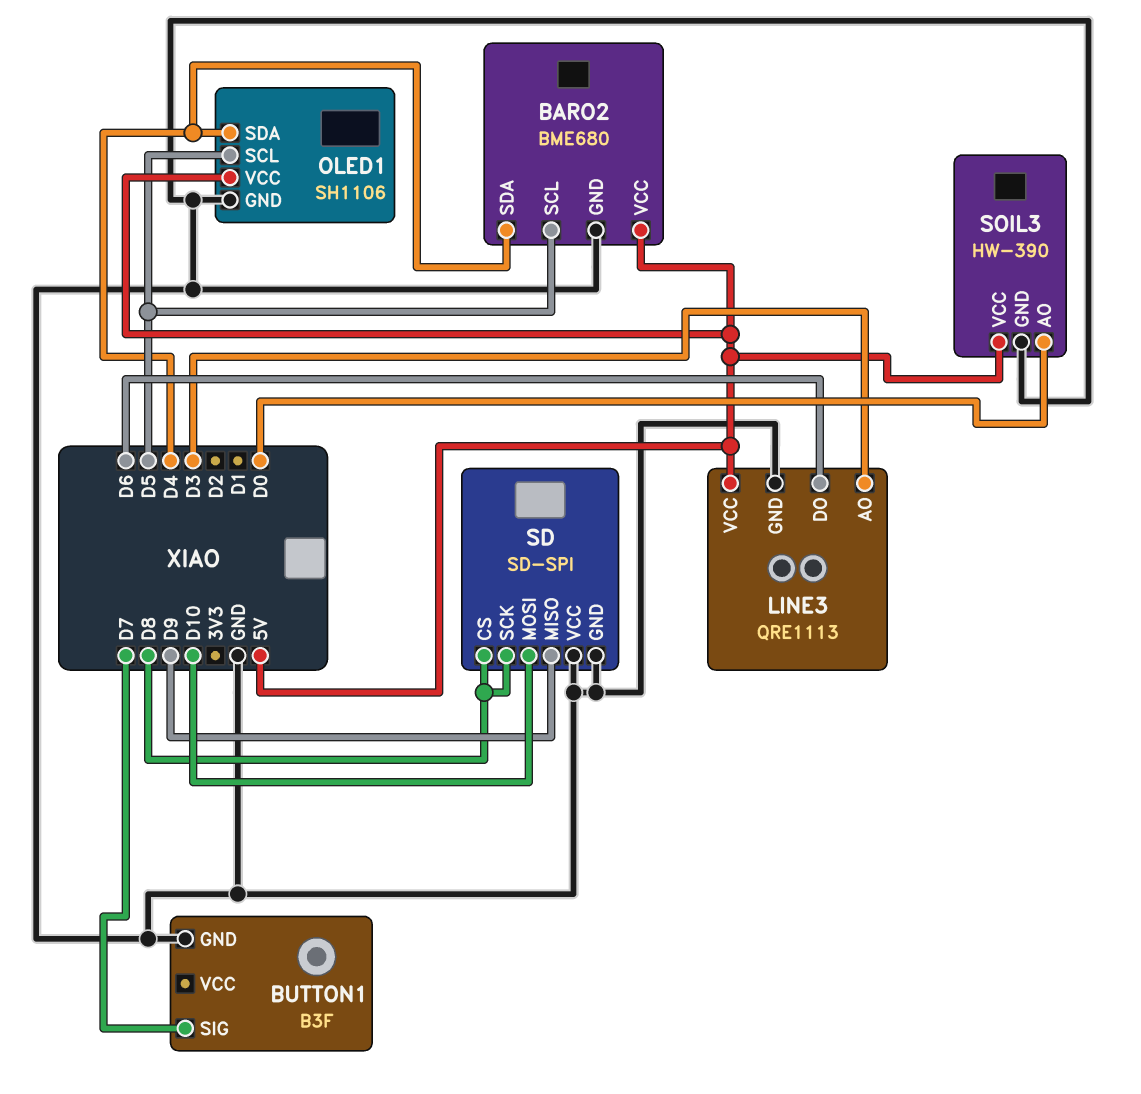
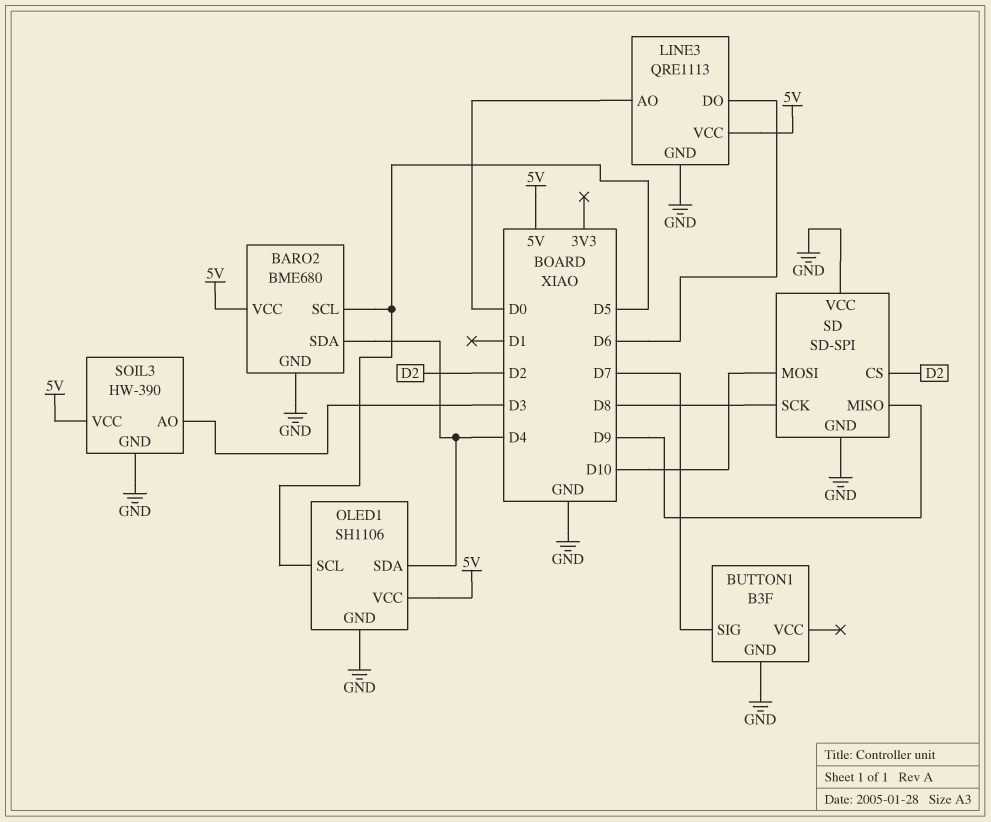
LINE3 pin AO: D3 -> D0
SD pin CS: D8 -> D2
SOIL3 pin AO: D0 -> D3

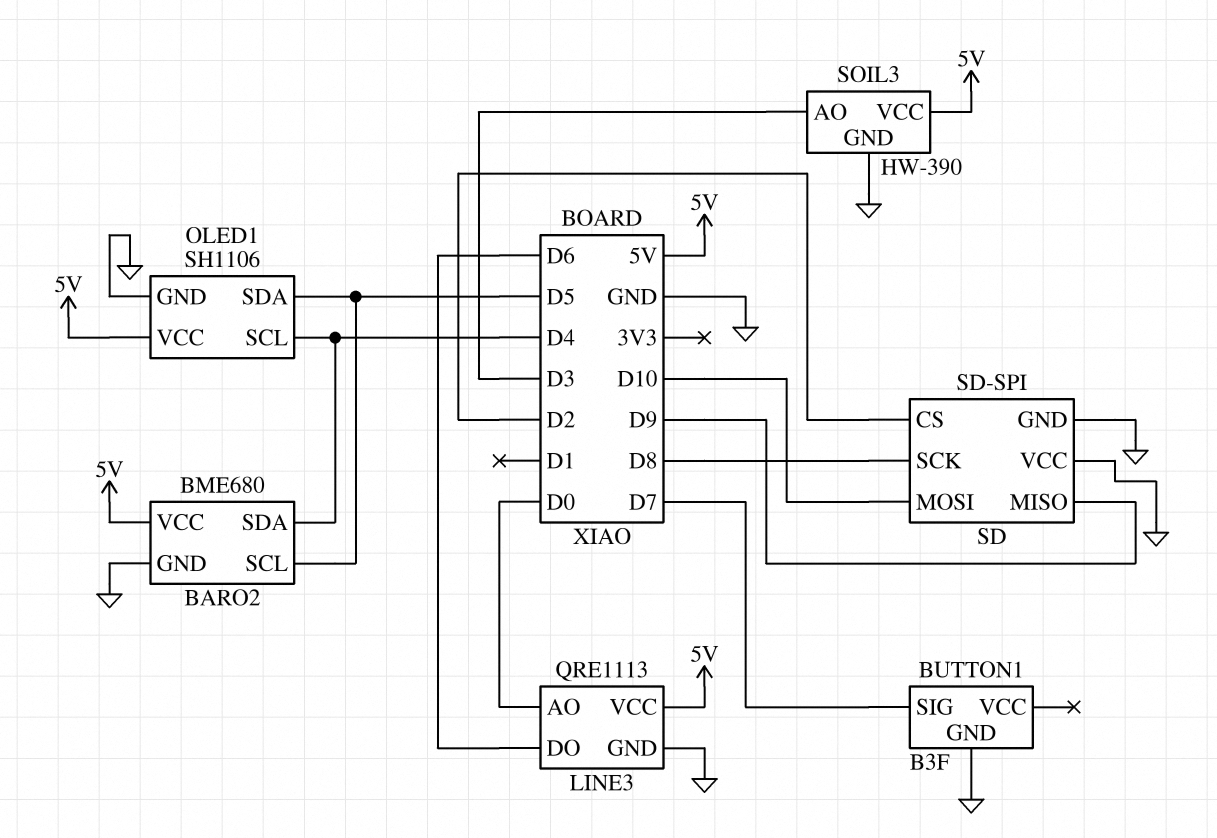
OLED1 pin SCL: D5 -> D4
OLED1 pin SDA: D4 -> D5

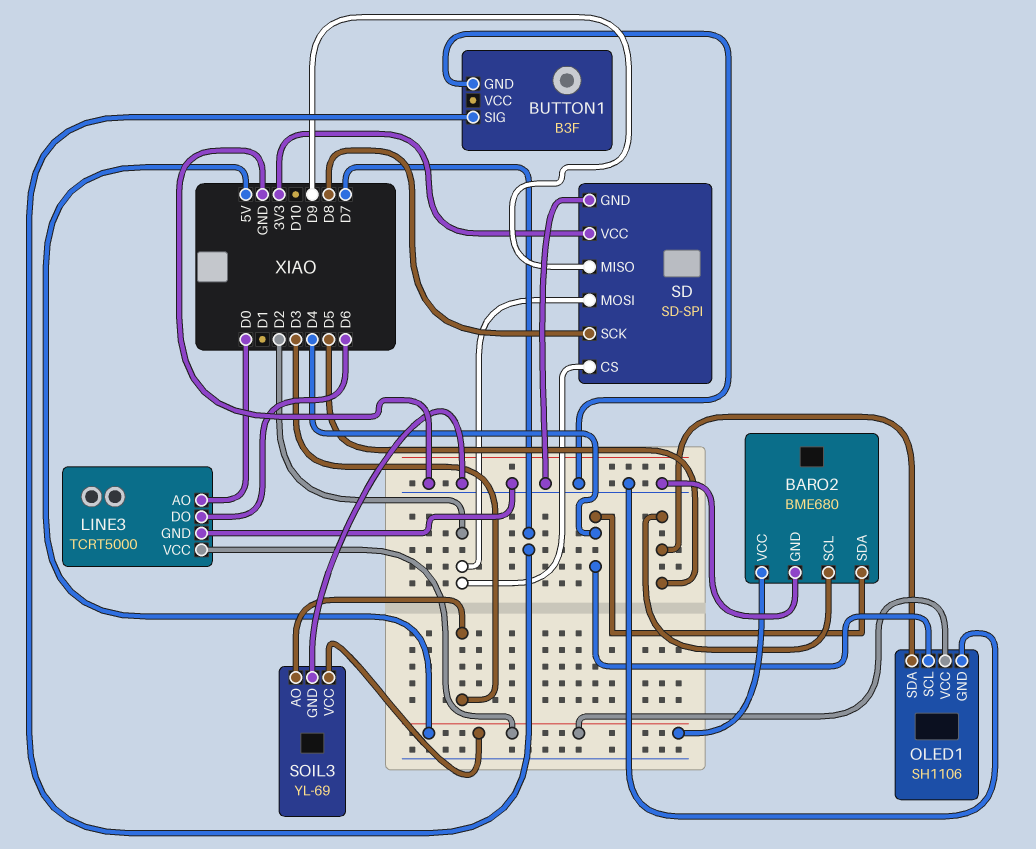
LINE3: QRE1113 -> TCRT5000
SD pin MOSI: D10 -> D2
SD pin VCC: GND -> 3V3
SOIL3: HW-390 -> YL-69

